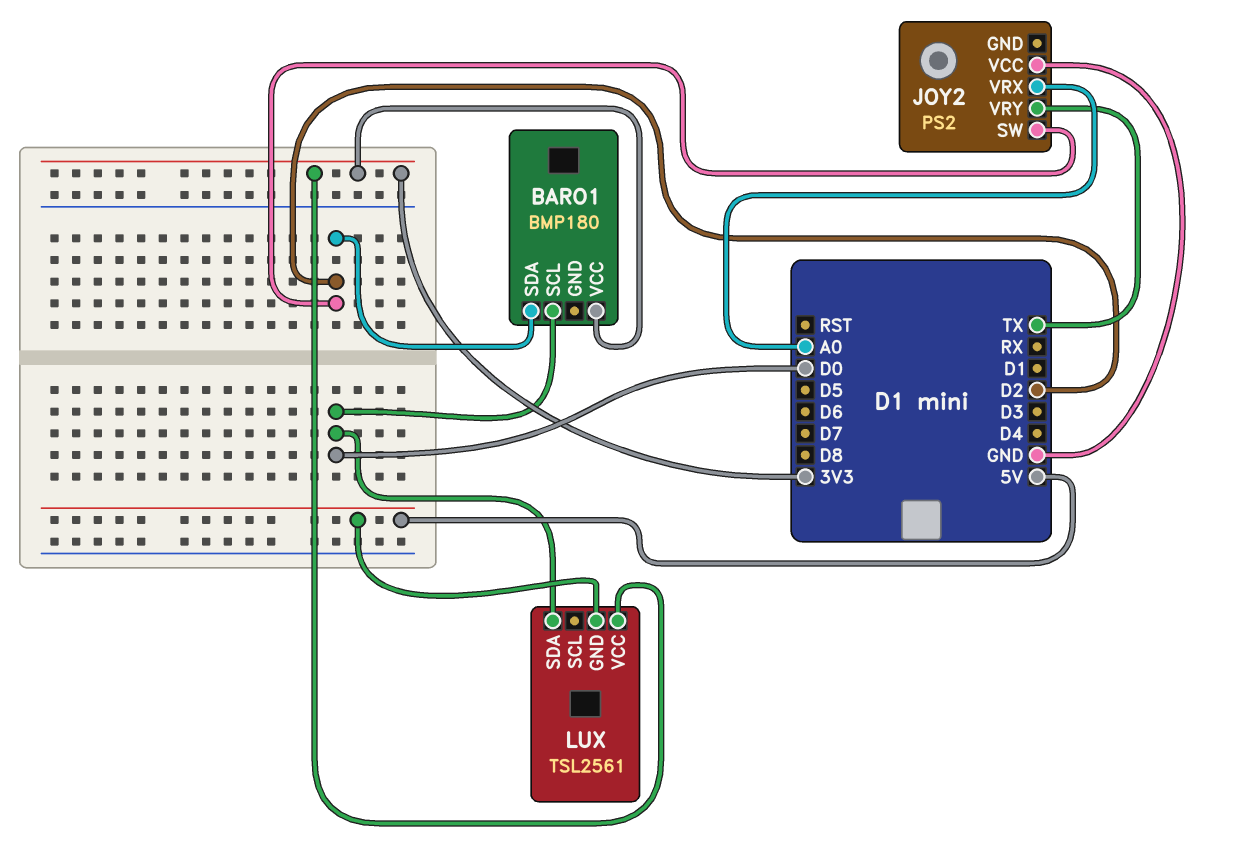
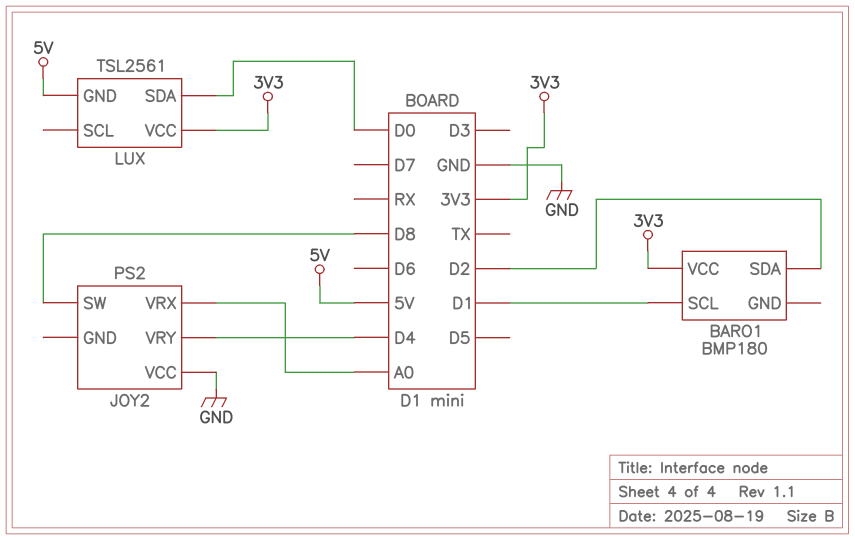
BARO1 pin SCL: D0 -> D1
JOY2 pin SW: D2 -> D8
JOY2 pin VRY: TX -> D4

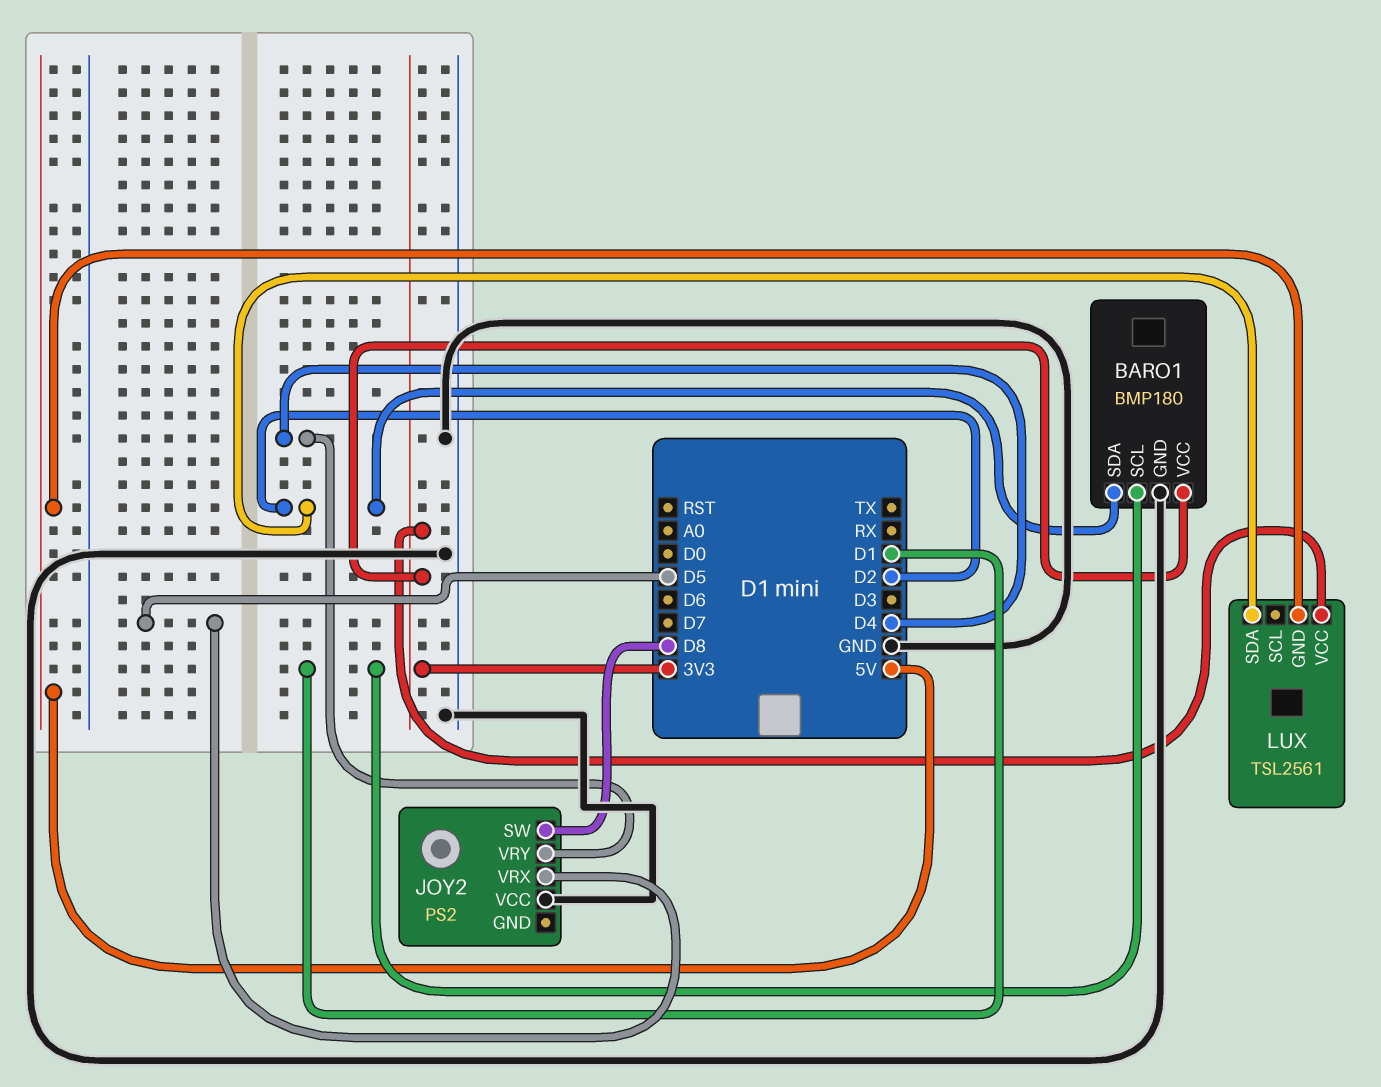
BARO1 pin GND: none -> GND
JOY2 pin VRX: A0 -> D5
LUX pin SDA: D0 -> D2

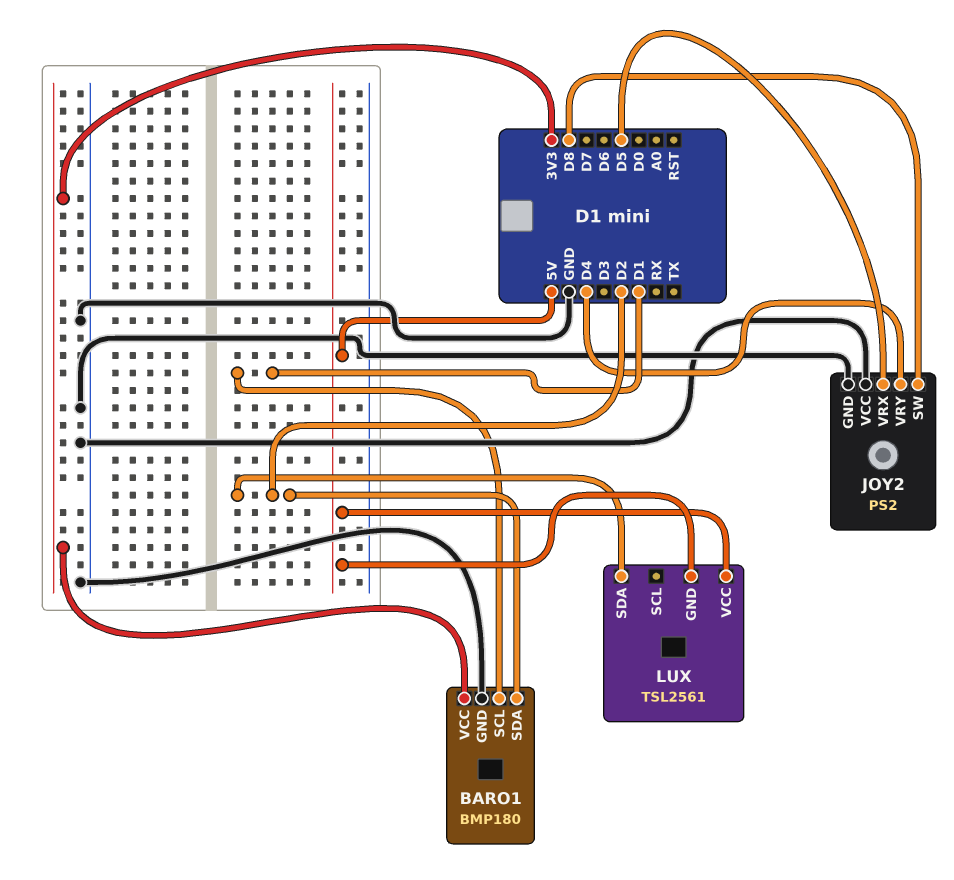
JOY2 pin GND: none -> GND
LUX pin VCC: 3V3 -> 5V

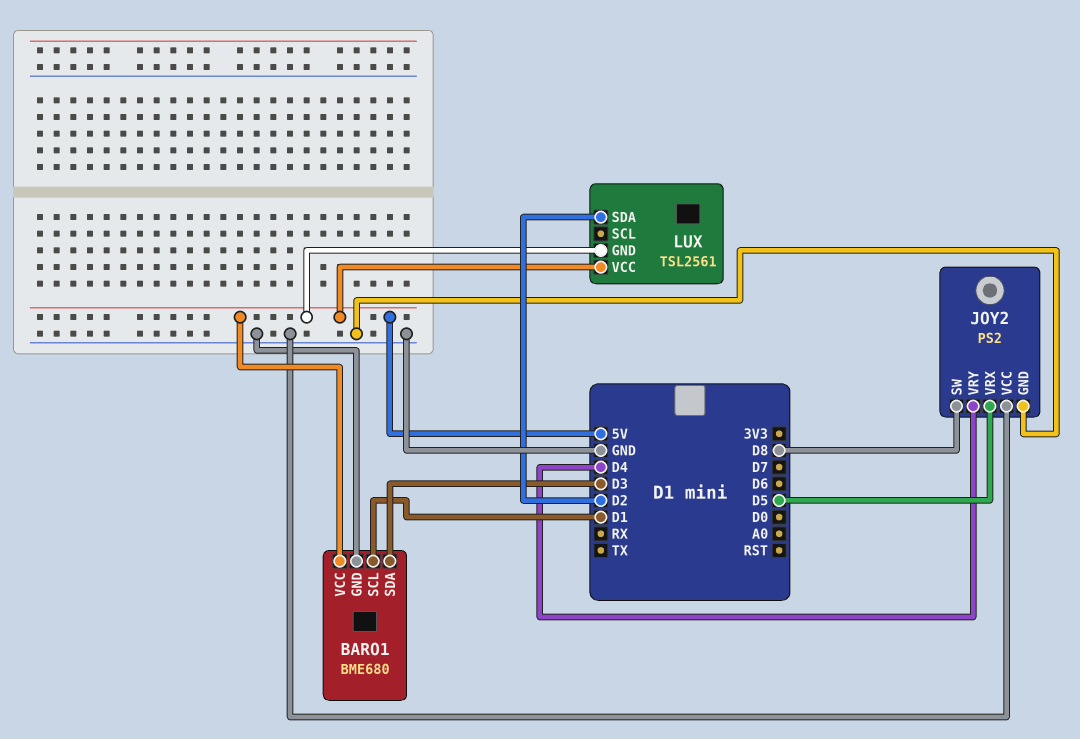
BARO1: BMP180 -> BME680
BARO1 pin SDA: D2 -> D3
BARO1 pin VCC: 3V3 -> 5V

